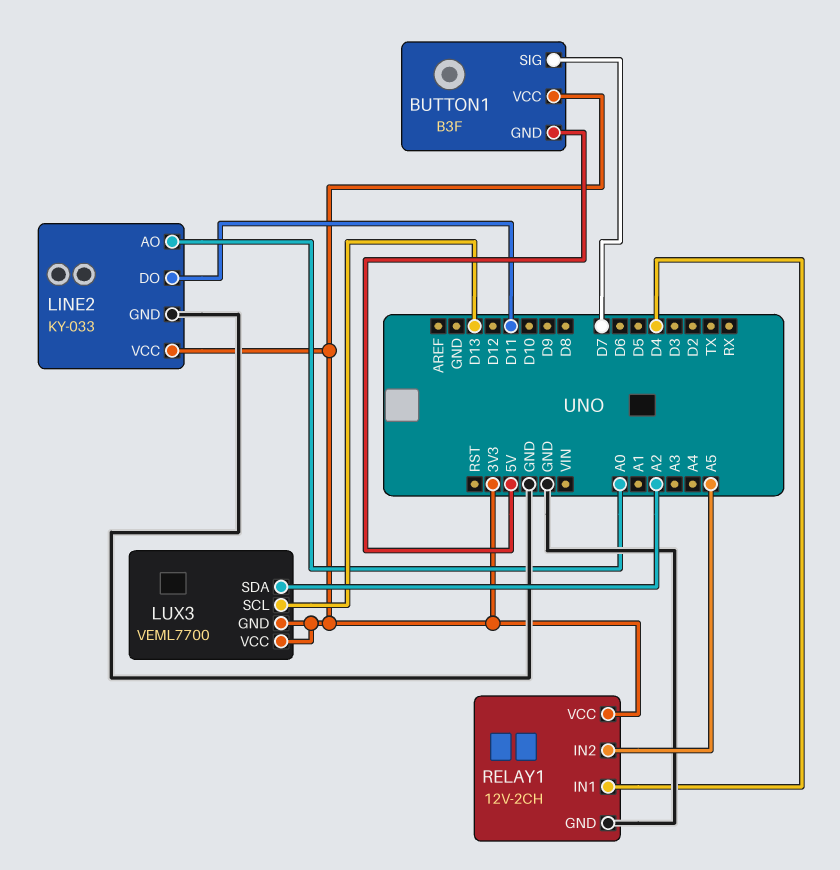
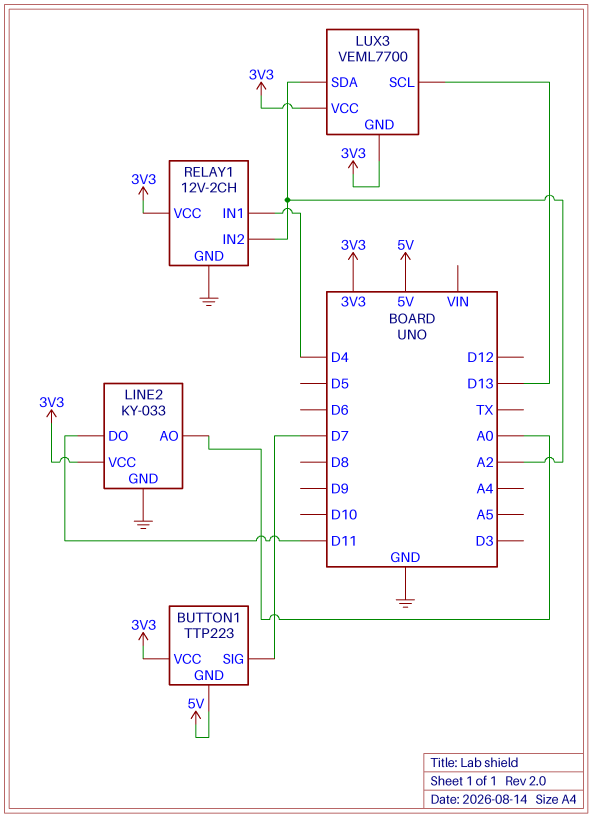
BUTTON1: B3F -> TTP223
RELAY1 pin IN2: A5 -> A2

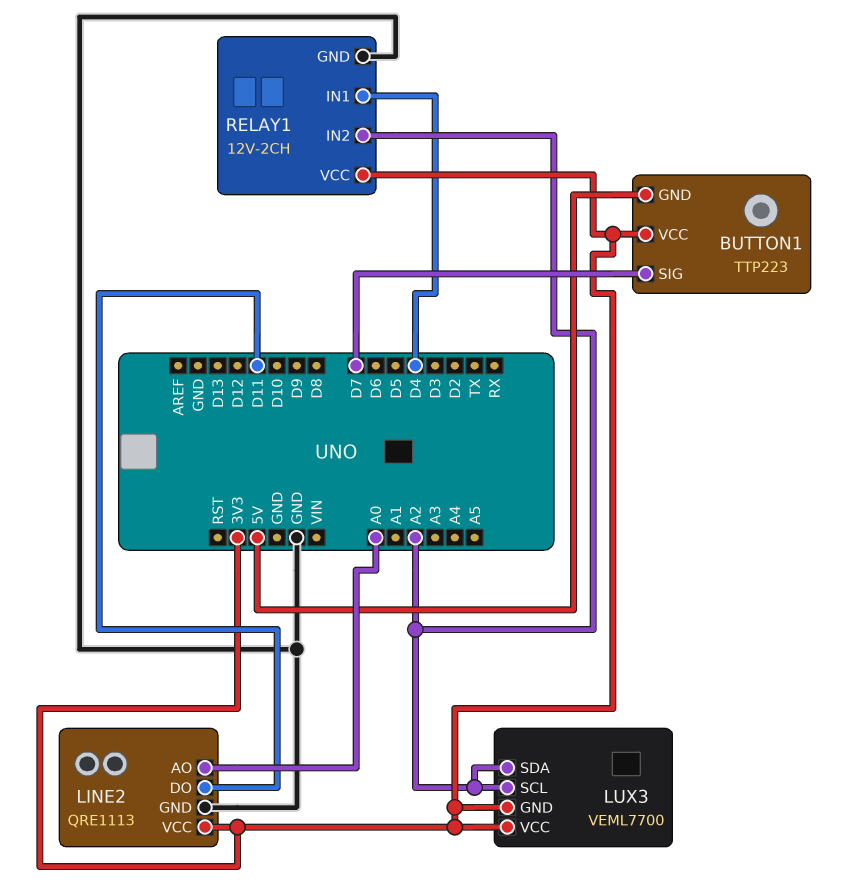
LINE2: KY-033 -> QRE1113
LUX3 pin SCL: D13 -> A2

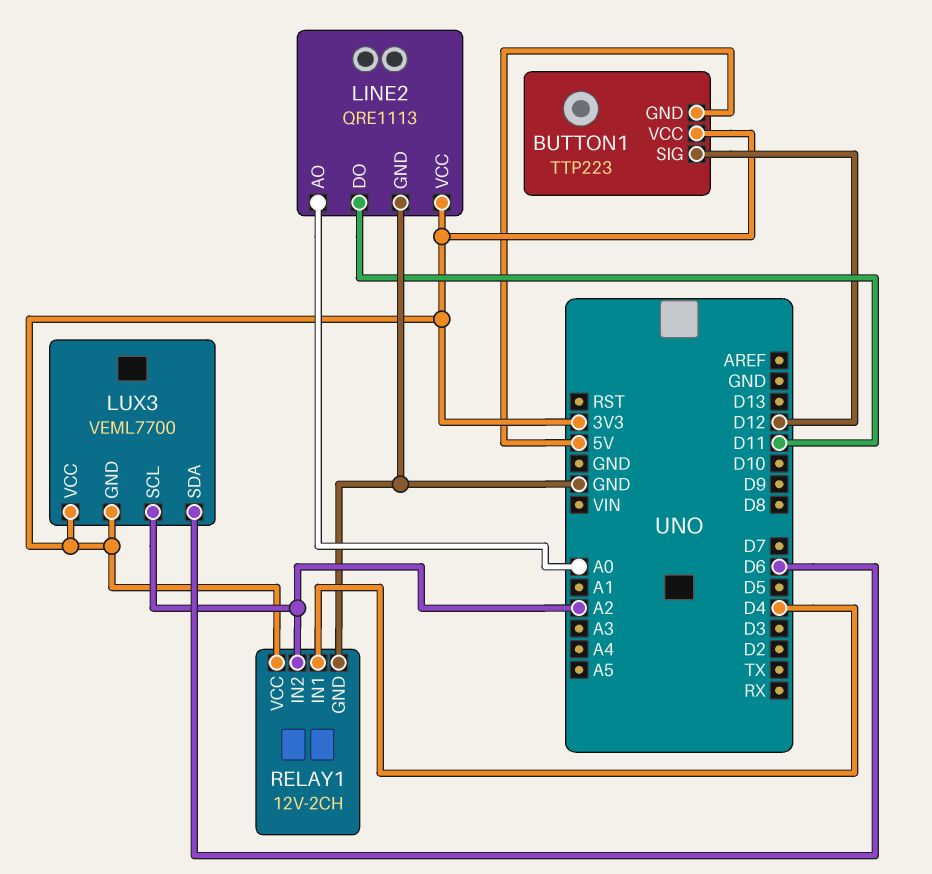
BUTTON1 pin SIG: D7 -> D12
LUX3 pin SDA: A2 -> D6

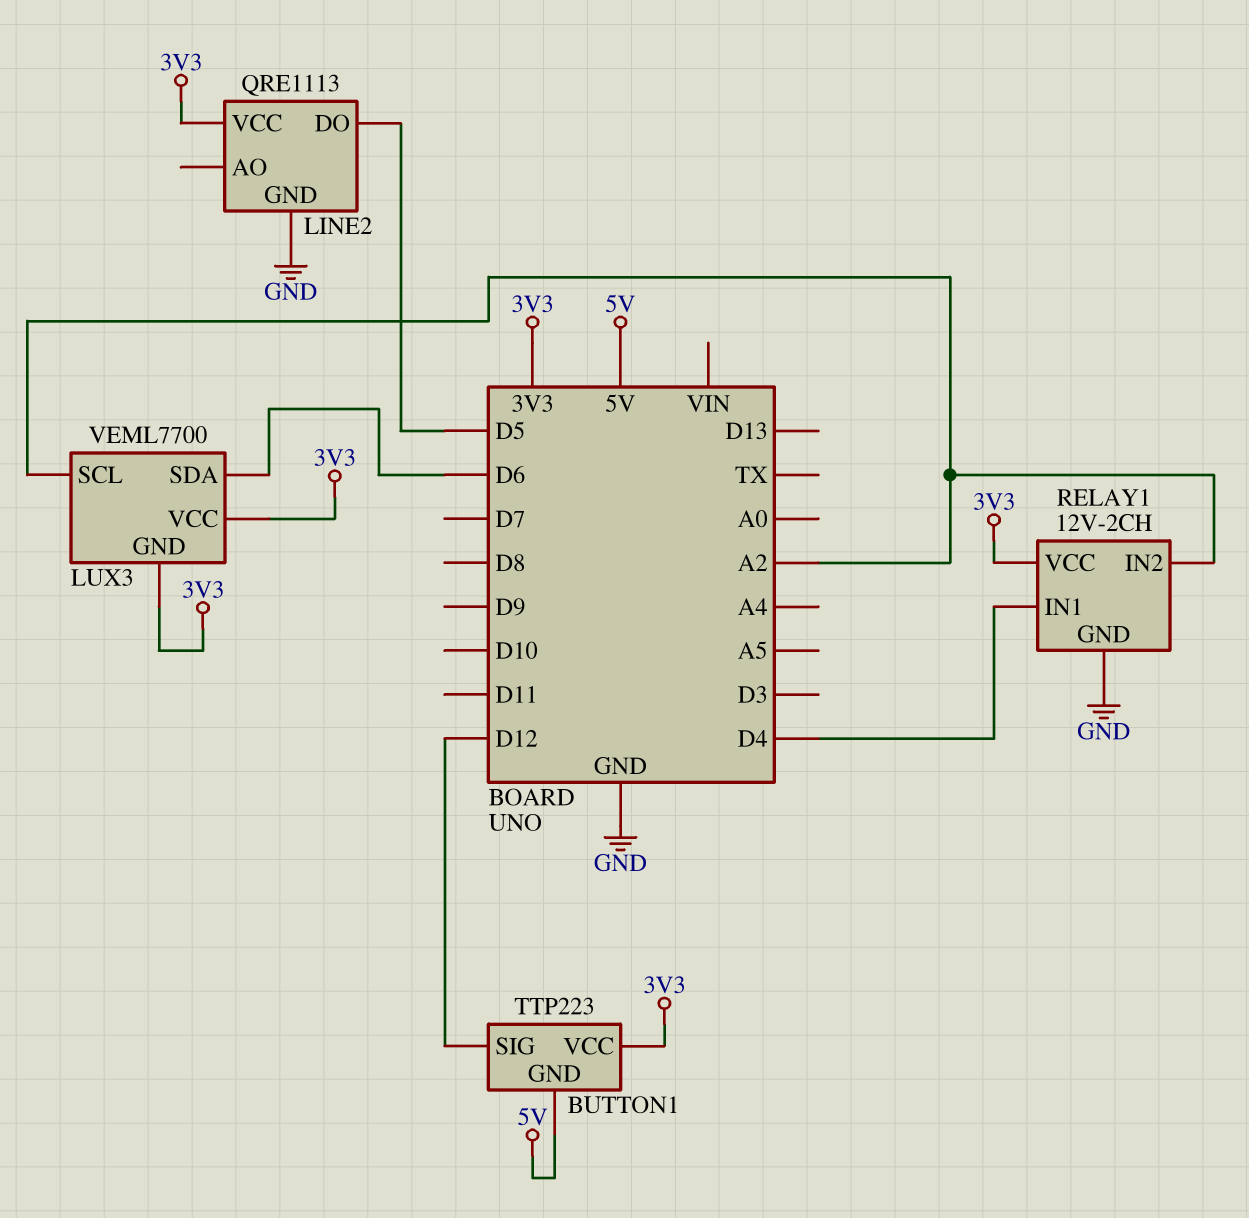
LINE2 pin AO: A0 -> none
LINE2 pin DO: D11 -> D5

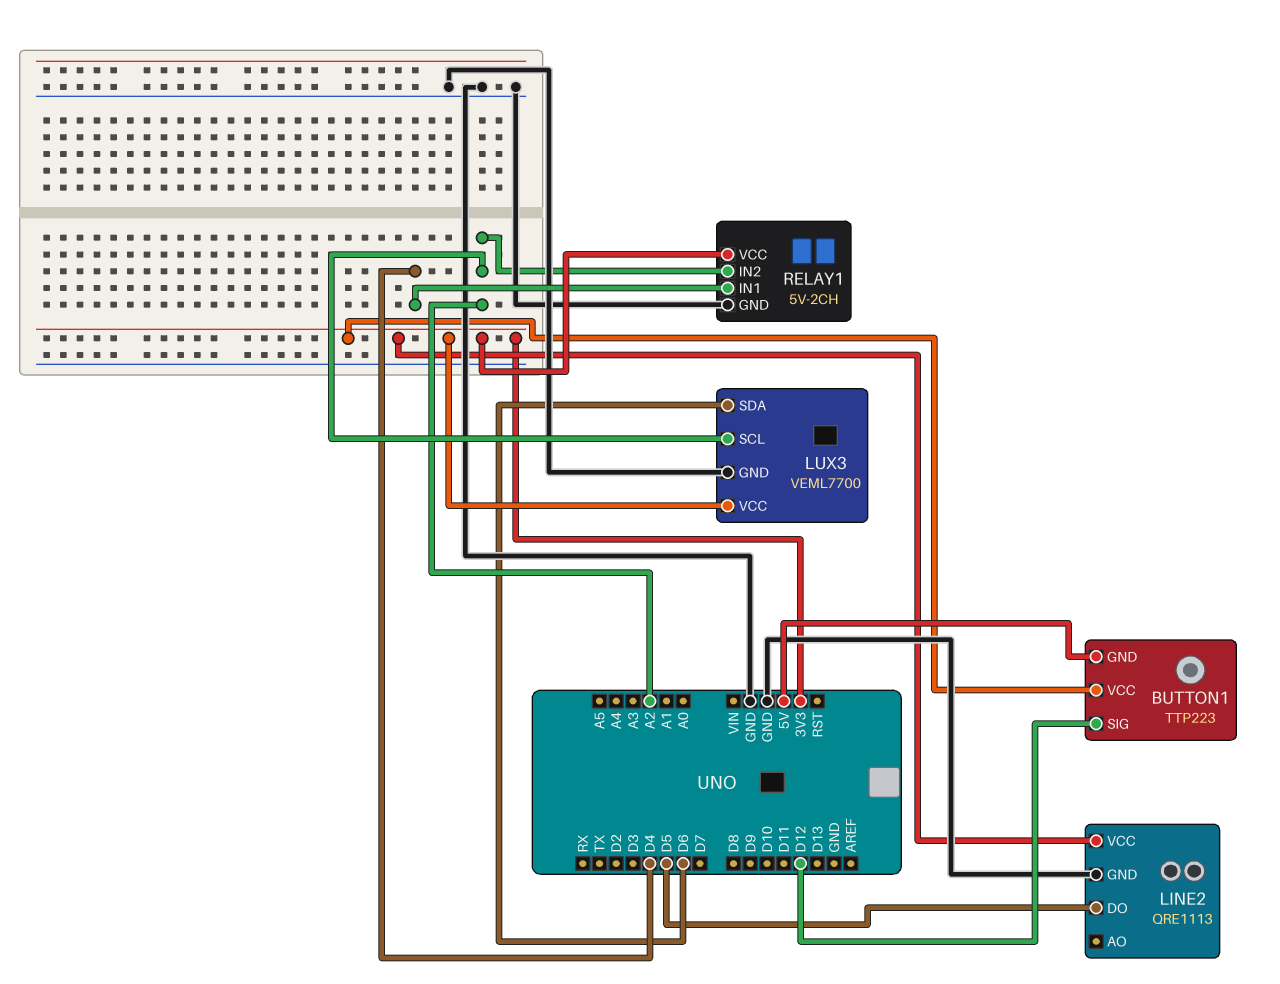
LUX3 pin GND: 3V3 -> GND
RELAY1: 12V-2CH -> 5V-2CH

